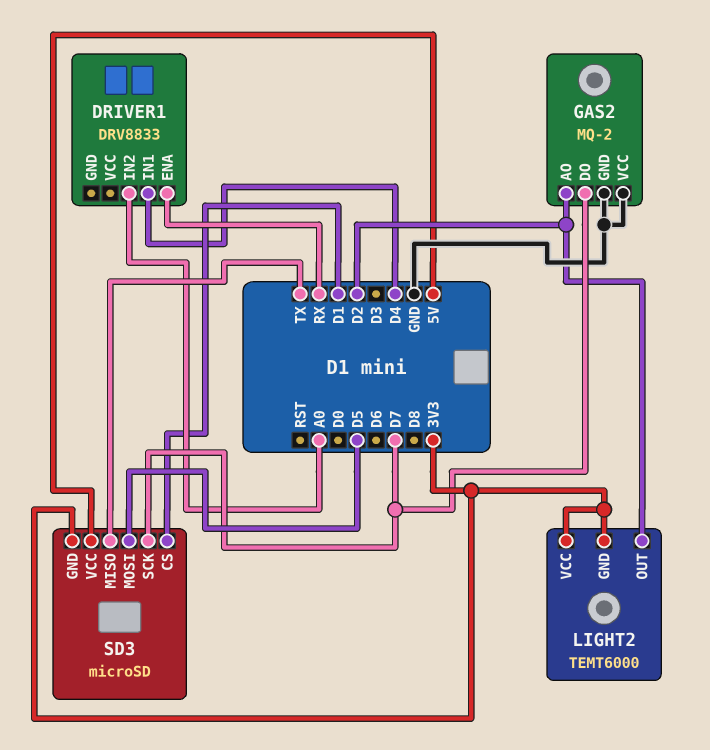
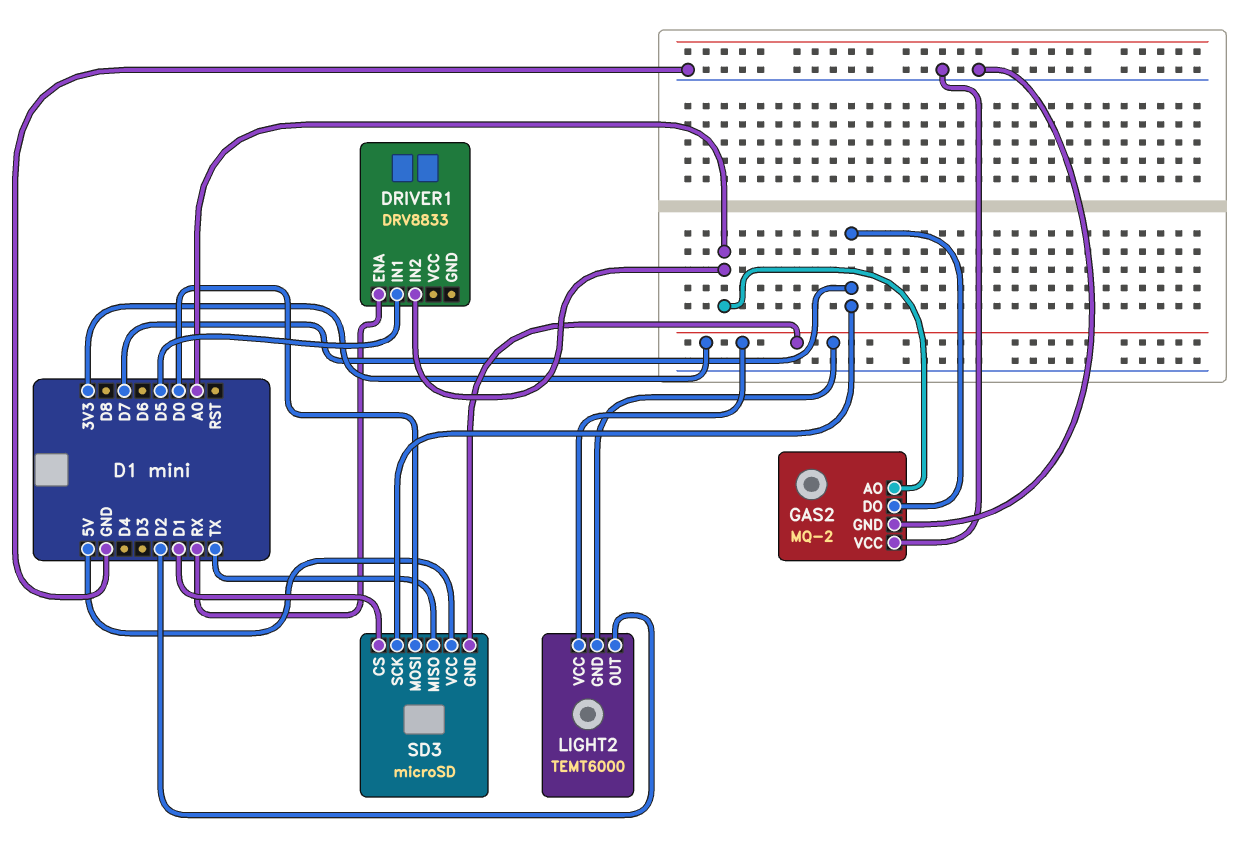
DRIVER1 pin IN1: D4 -> D5
GAS2 pin AO: D2 -> A0
SD3 pin MOSI: D5 -> D0

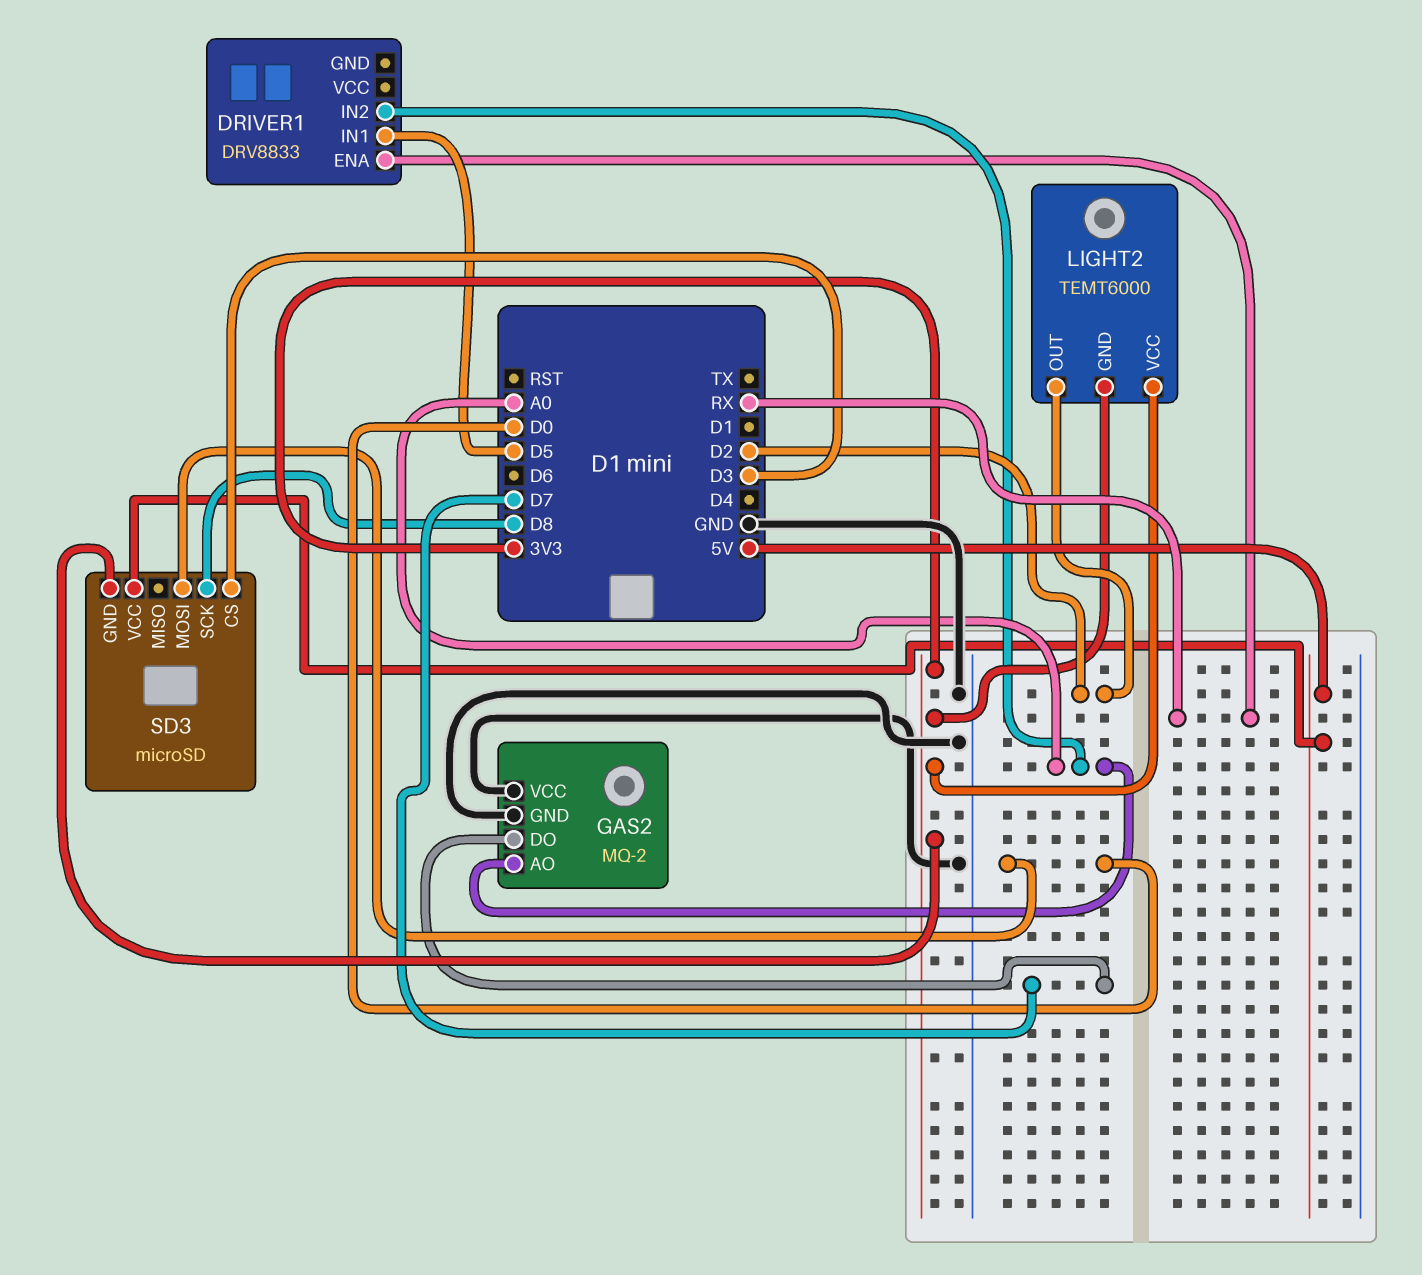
SD3 pin CS: D1 -> D3
SD3 pin MISO: TX -> none
SD3 pin SCK: D7 -> D8

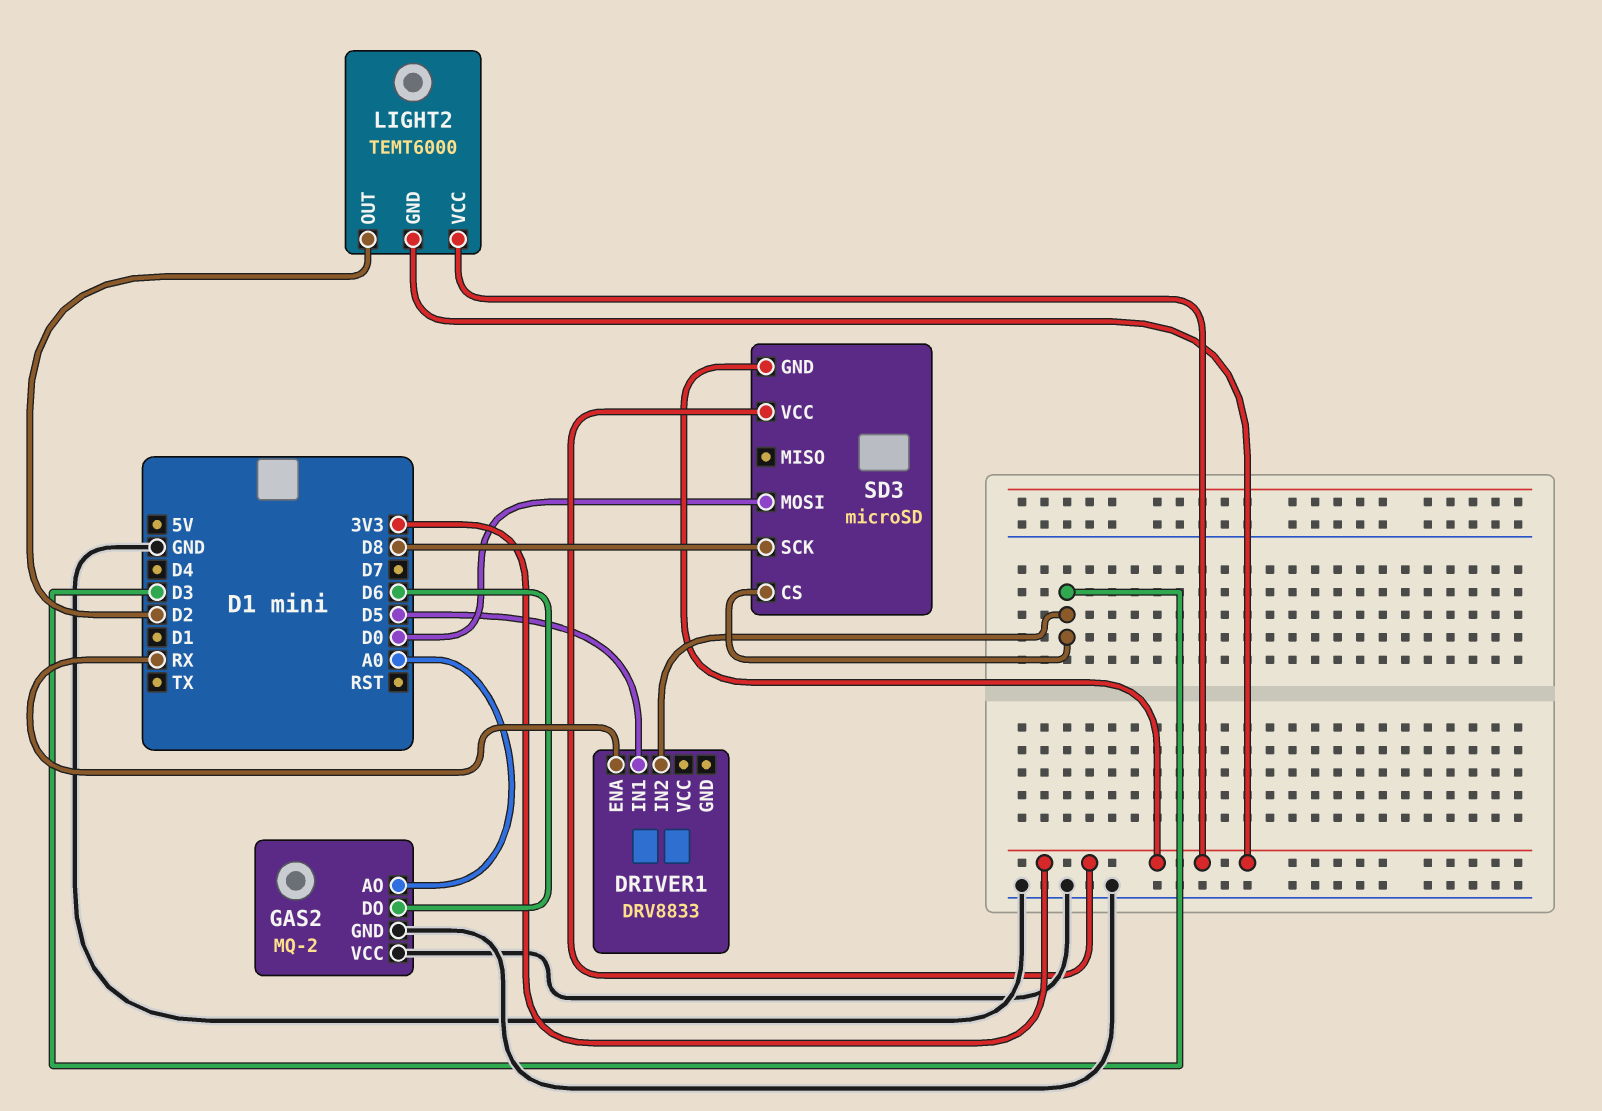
DRIVER1 pin IN2: A0 -> D3
GAS2 pin DO: D7 -> D6
SD3 pin VCC: 5V -> 3V3

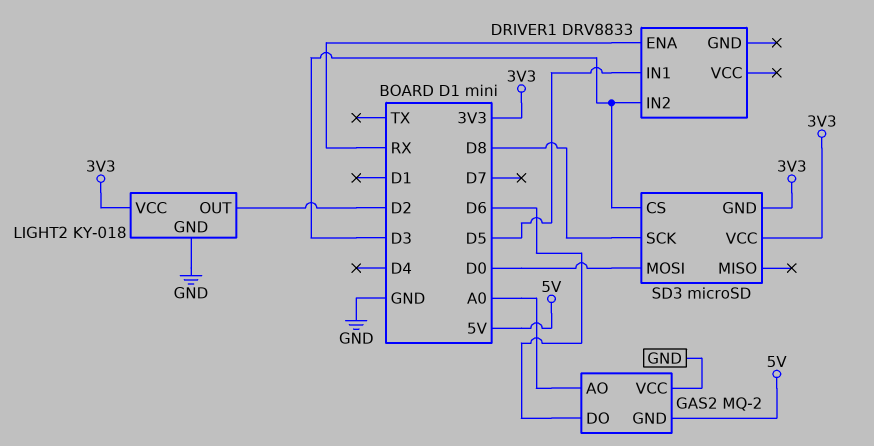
GAS2 pin GND: GND -> 5V
LIGHT2: TEMT6000 -> KY-018
LIGHT2 pin GND: 3V3 -> GND

